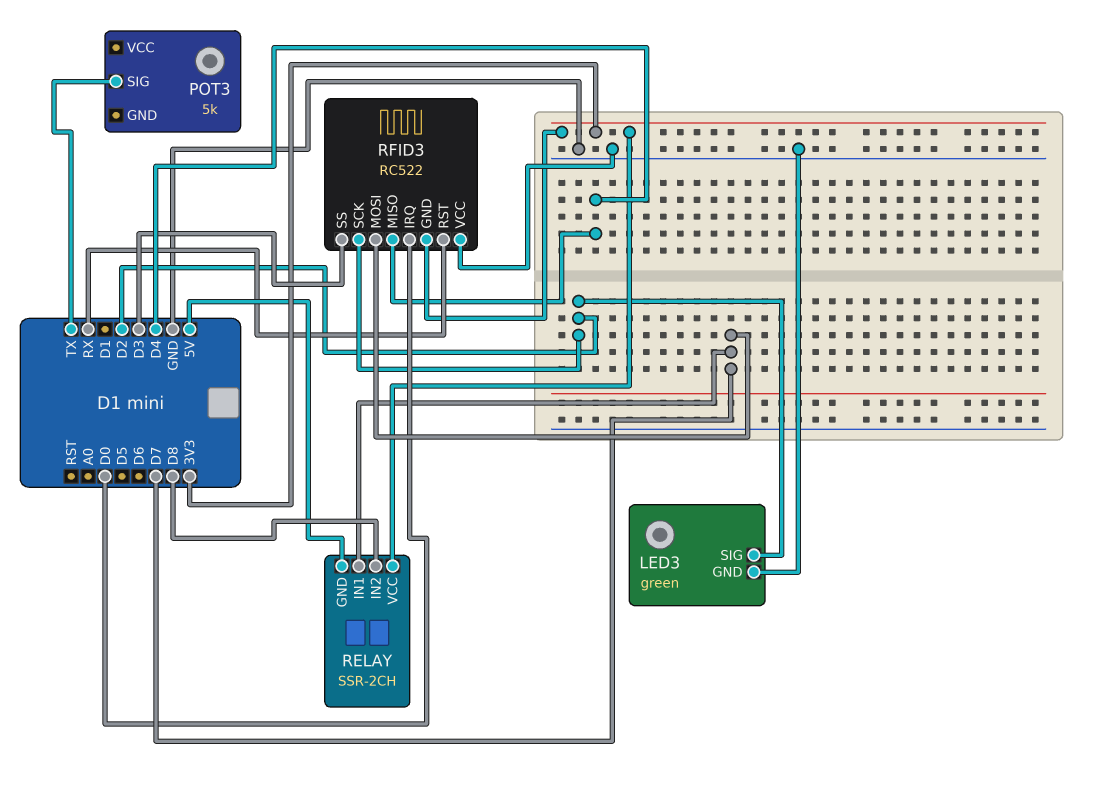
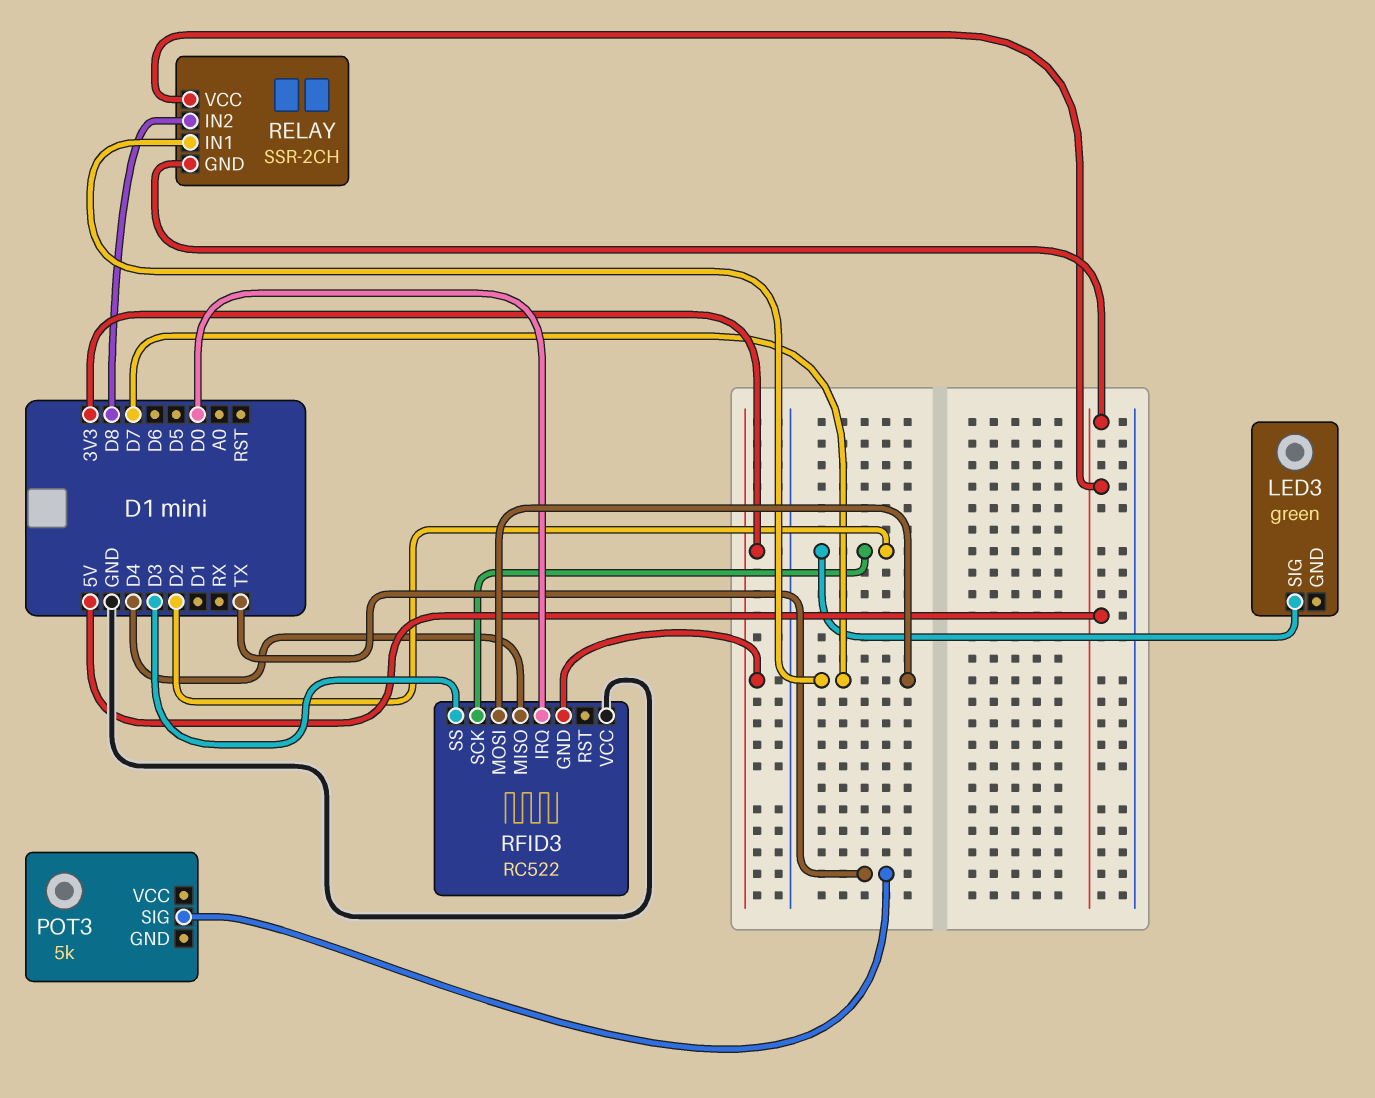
LED3 pin GND: GND -> none
RELAY pin VCC: 3V3 -> 5V
RFID3 pin RST: RX -> none

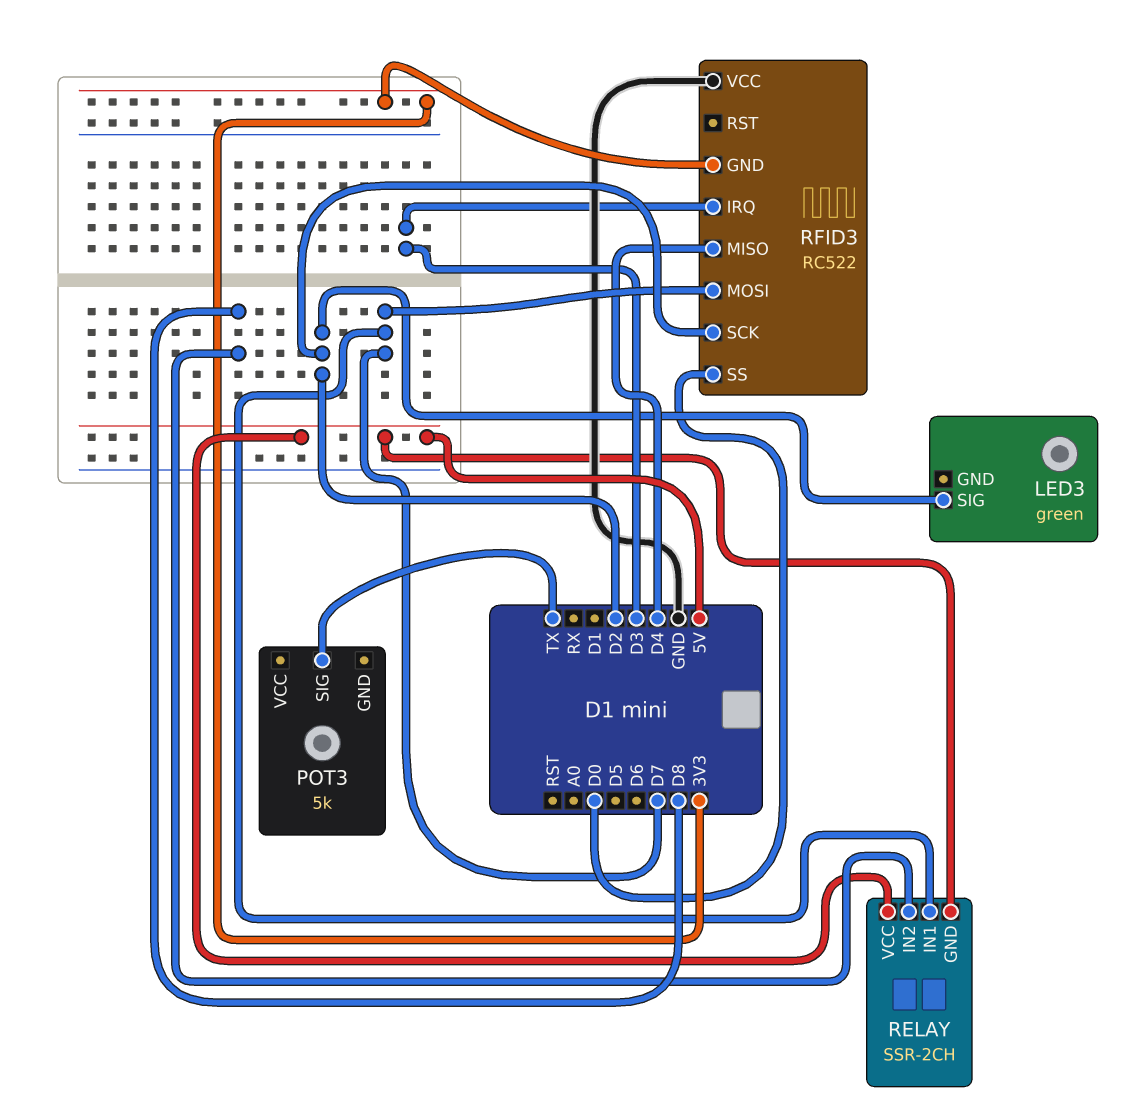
RFID3 pin IRQ: D0 -> D3
RFID3 pin SS: D3 -> D0

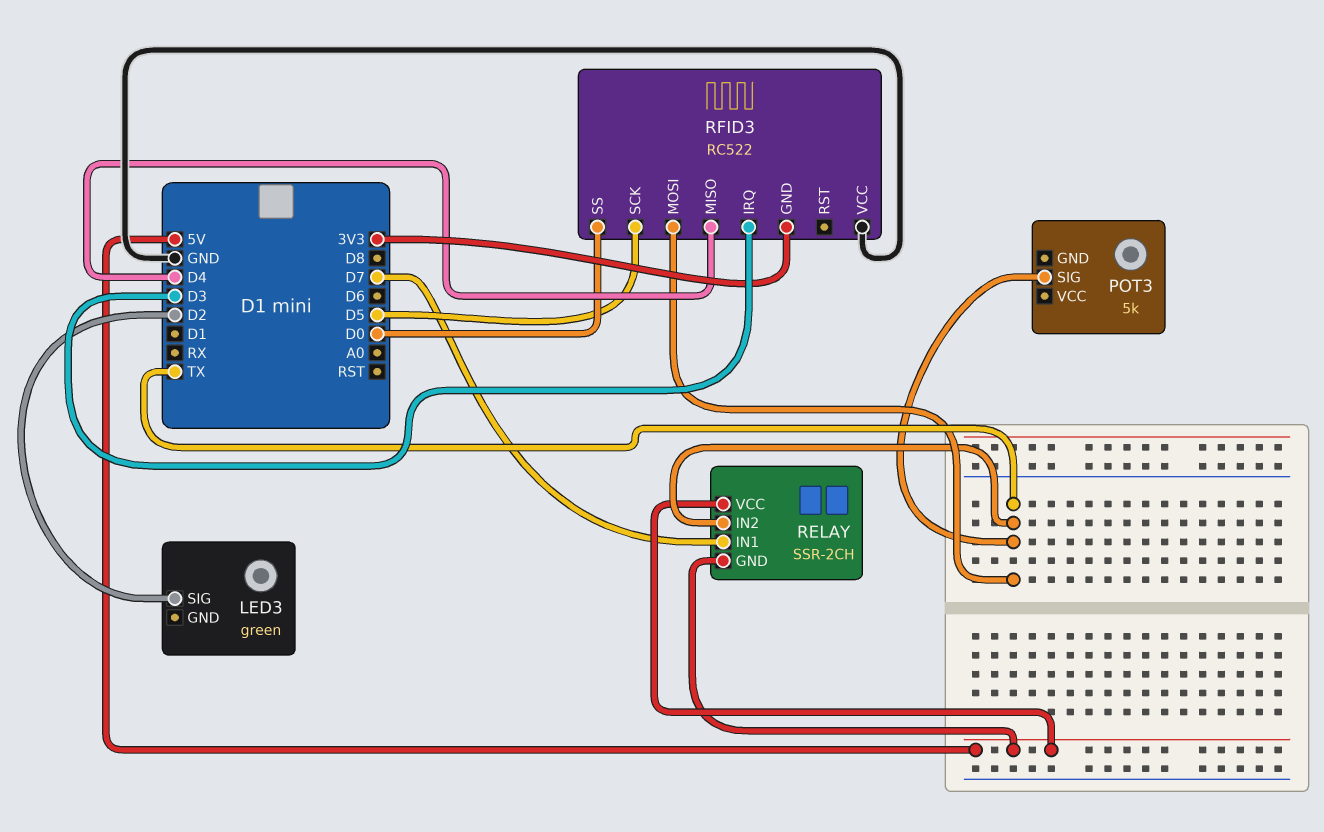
RELAY pin IN2: D8 -> TX
RFID3 pin MOSI: D7 -> TX
RFID3 pin SCK: D2 -> D5

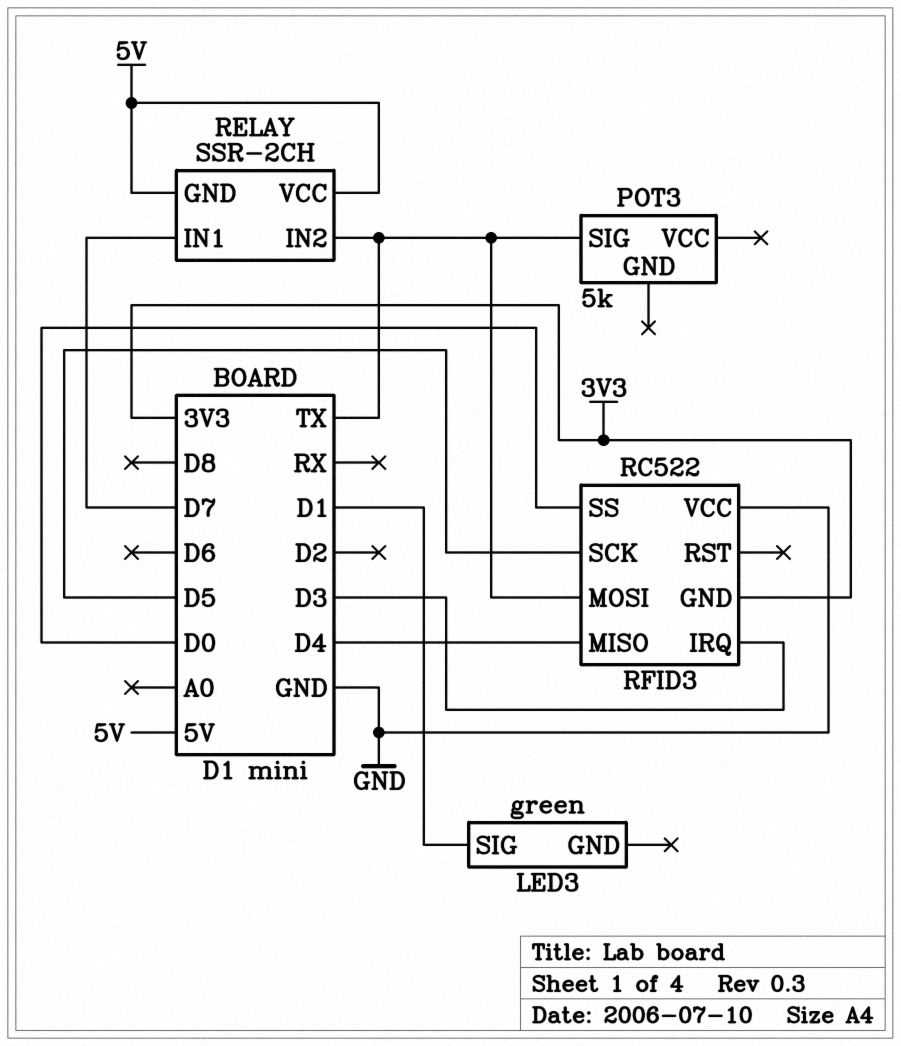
LED3 pin SIG: D2 -> D1

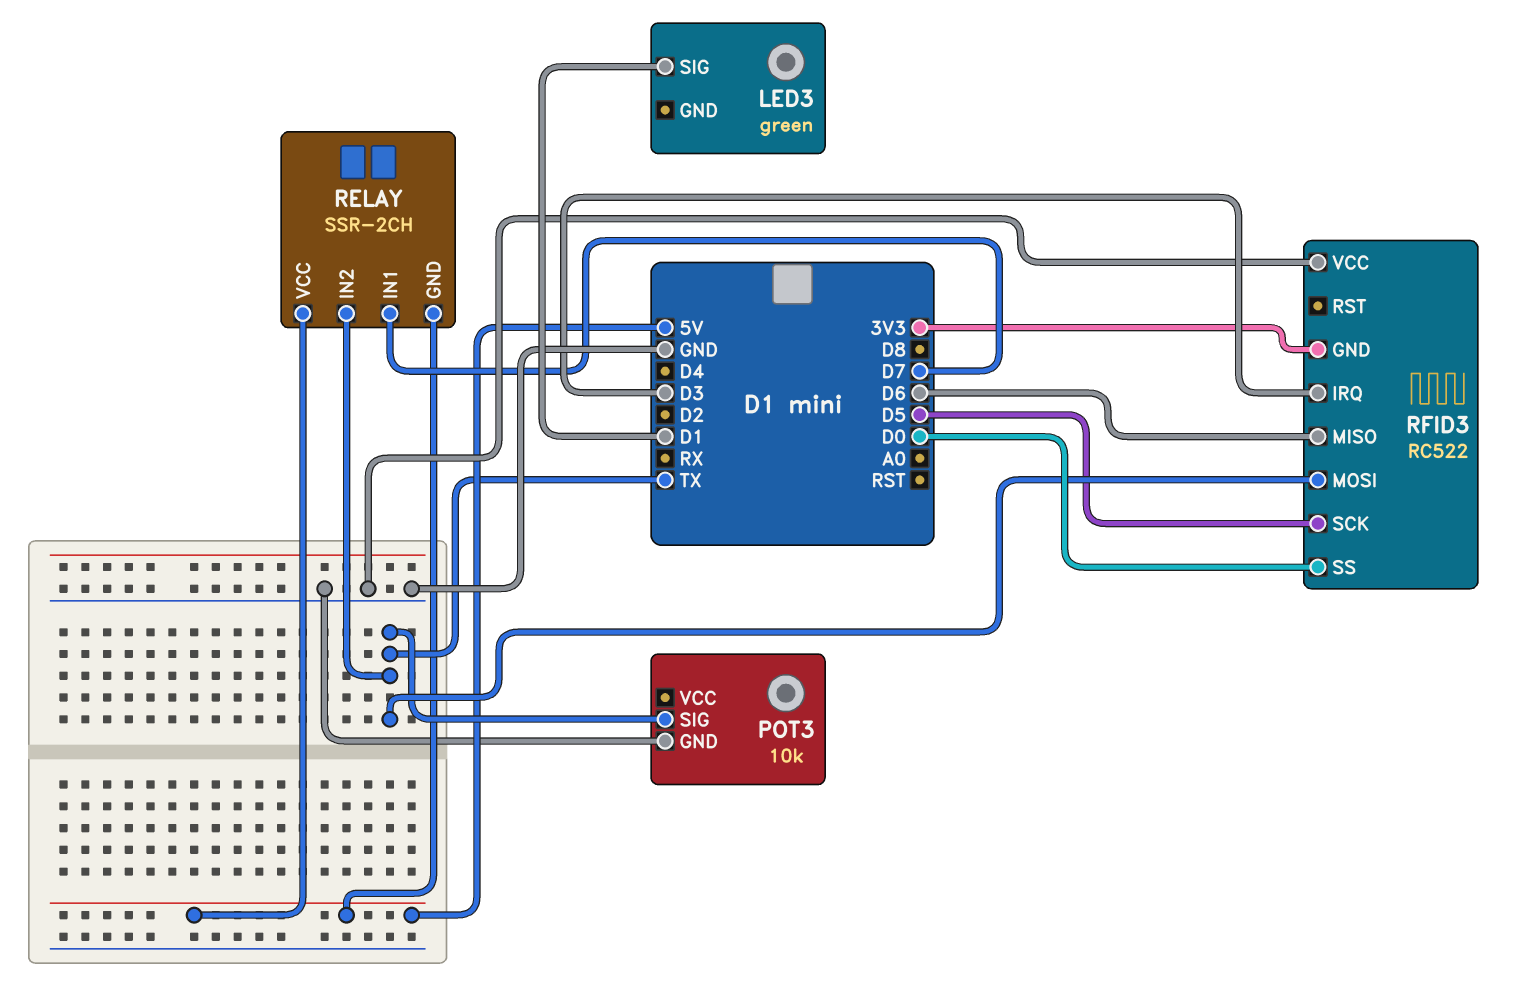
POT3: 5k -> 10k
POT3 pin GND: none -> GND
RFID3 pin MISO: D4 -> D6

